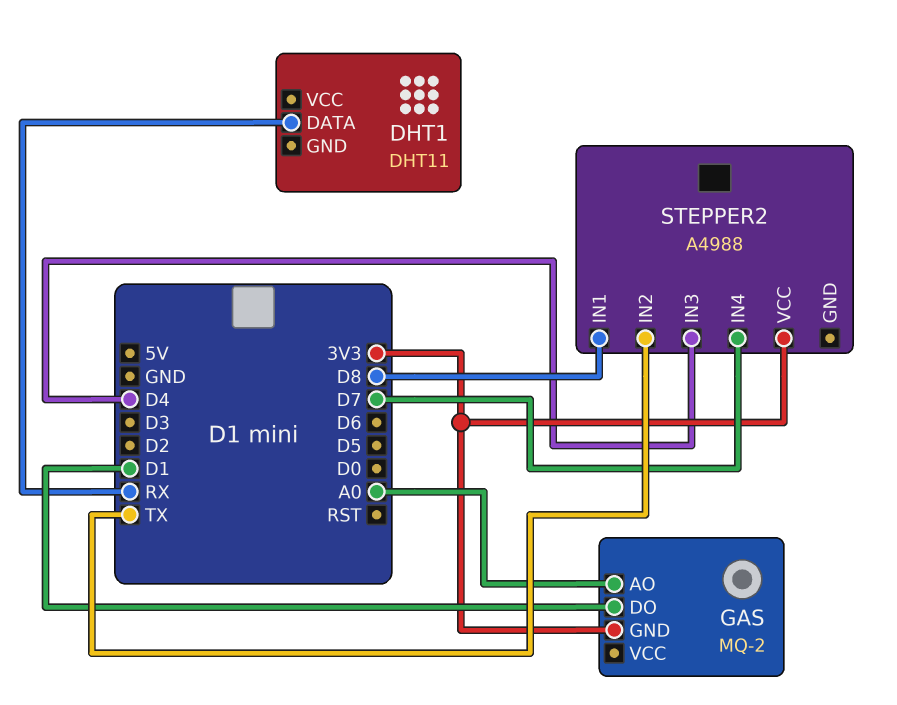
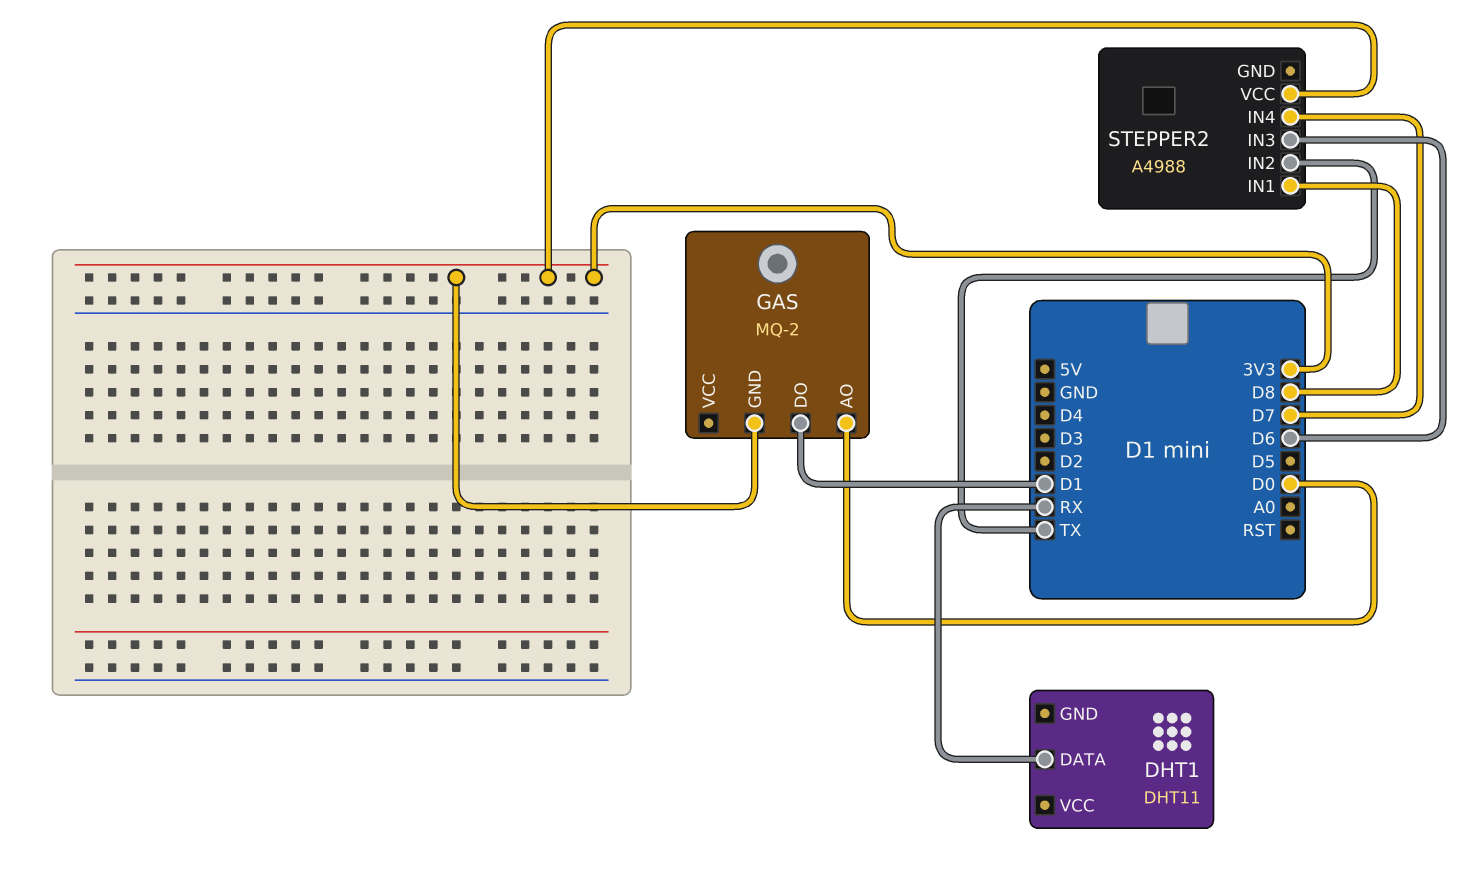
GAS pin AO: A0 -> D0
STEPPER2 pin IN3: D4 -> D6

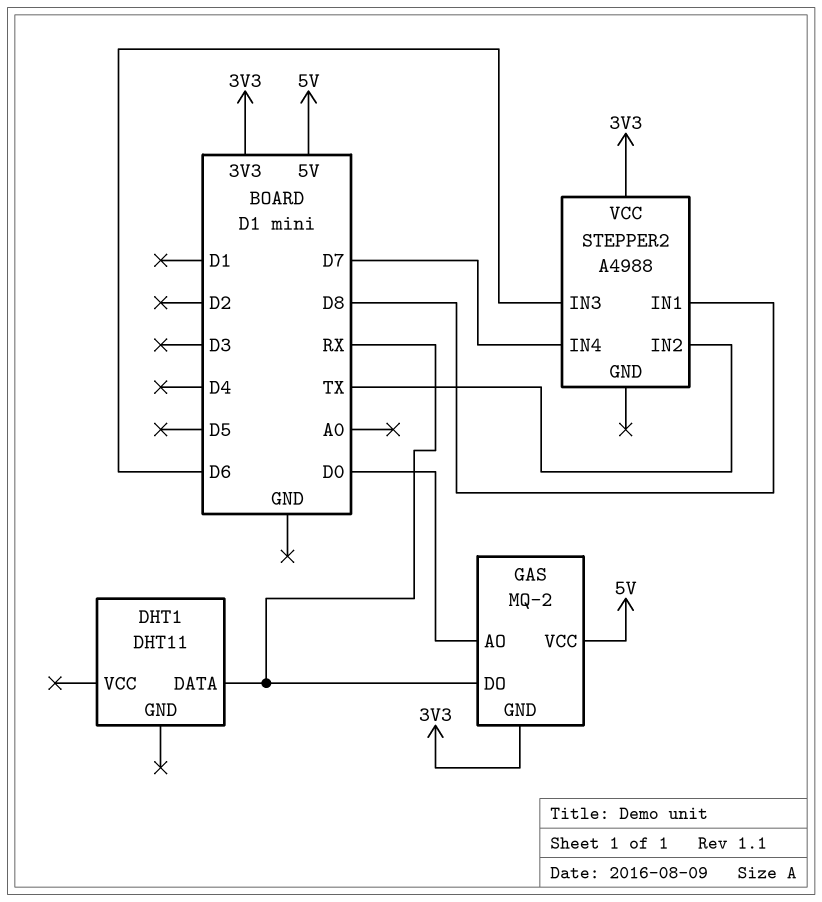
GAS pin DO: D1 -> RX
GAS pin VCC: none -> 5V

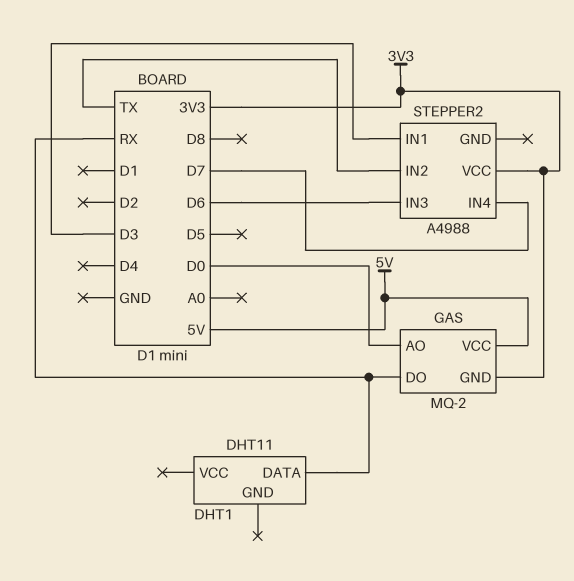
STEPPER2 pin IN1: D8 -> D3

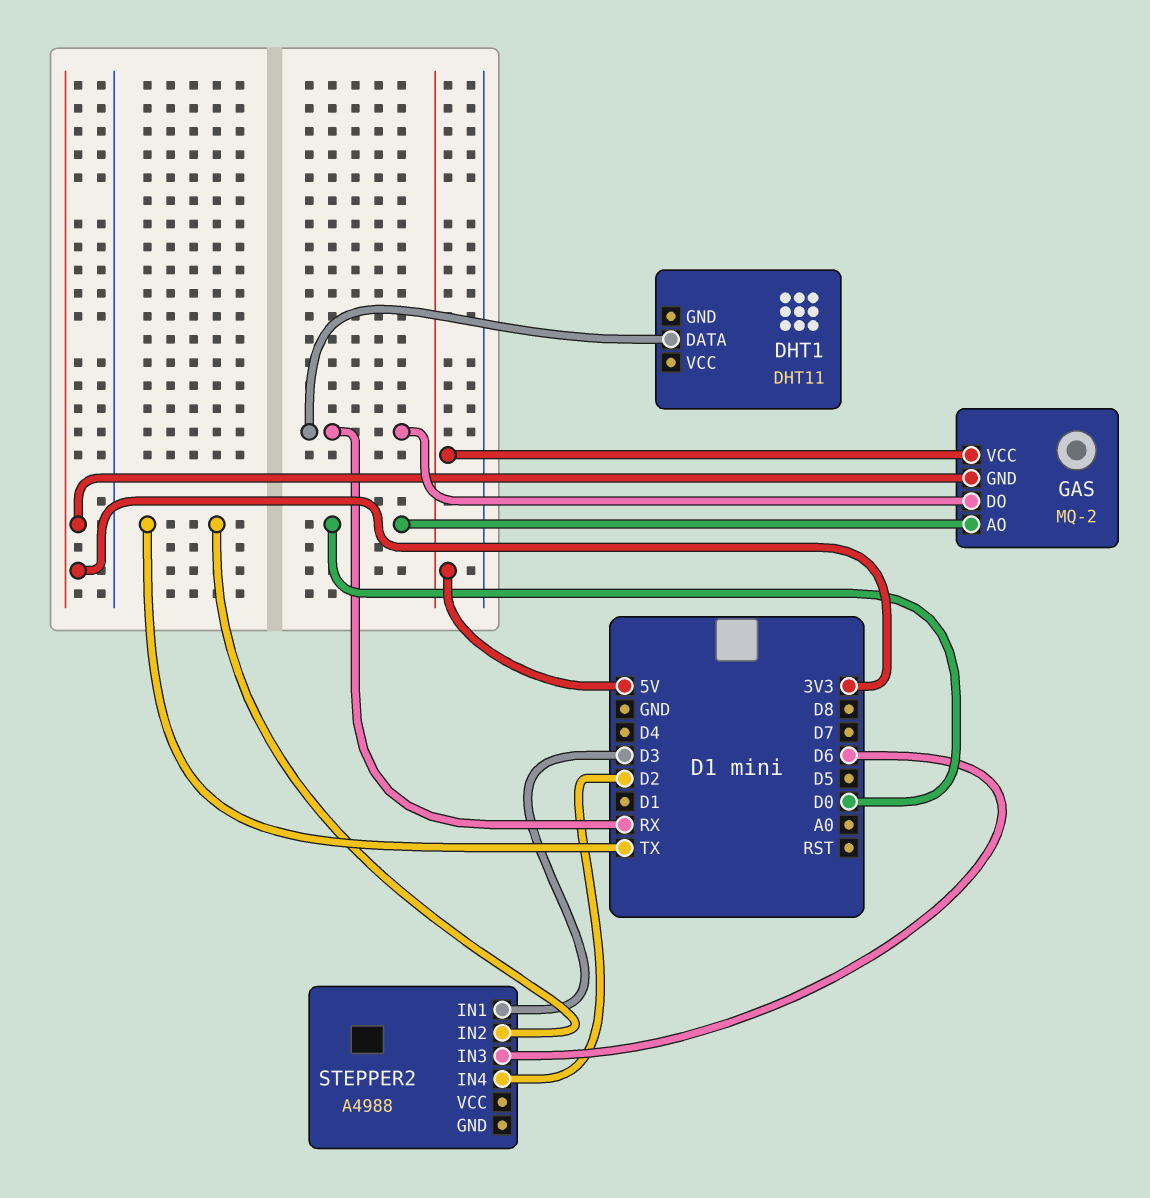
STEPPER2 pin IN4: D7 -> D2
STEPPER2 pin VCC: 3V3 -> none

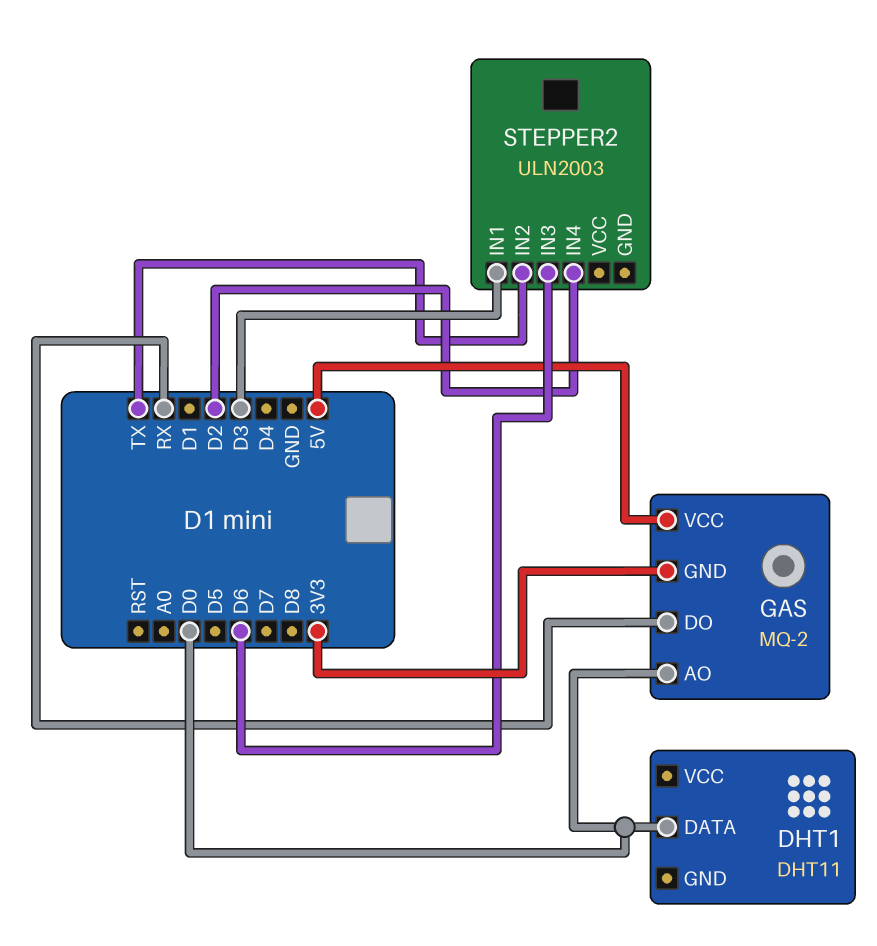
DHT1 pin DATA: RX -> D0
STEPPER2: A4988 -> ULN2003

